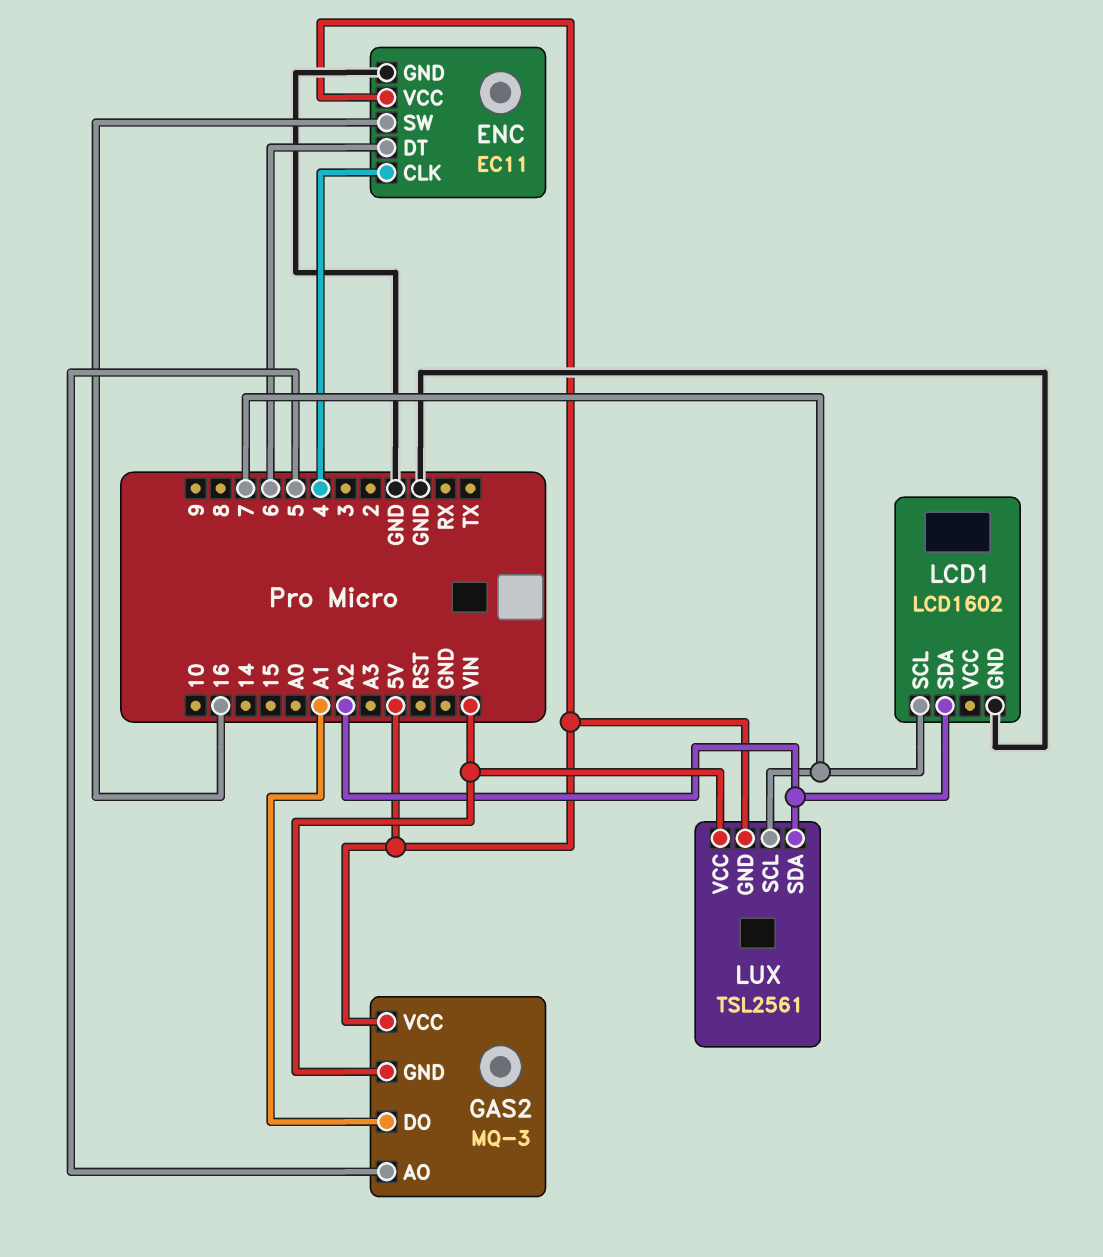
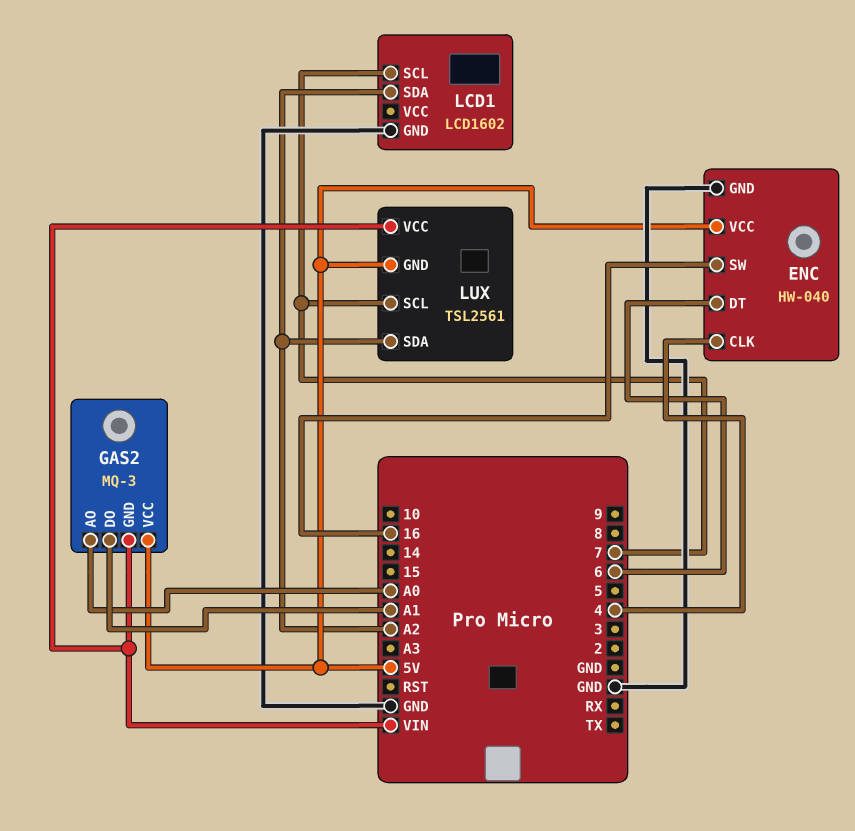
ENC: EC11 -> HW-040
GAS2 pin AO: 5 -> A0

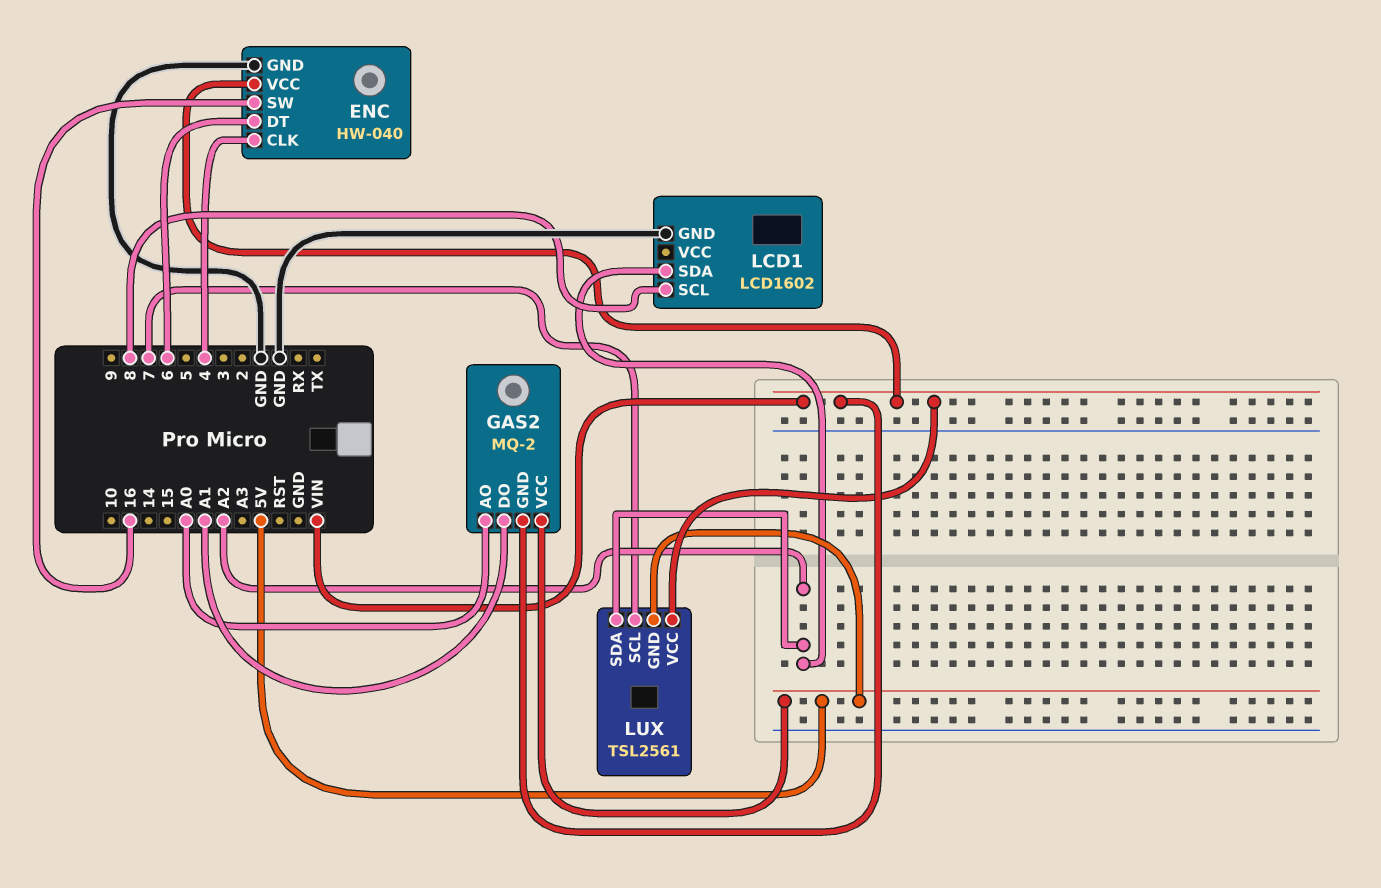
ENC pin VCC: 5V -> VIN
GAS2: MQ-3 -> MQ-2
LCD1 pin SCL: 7 -> 8

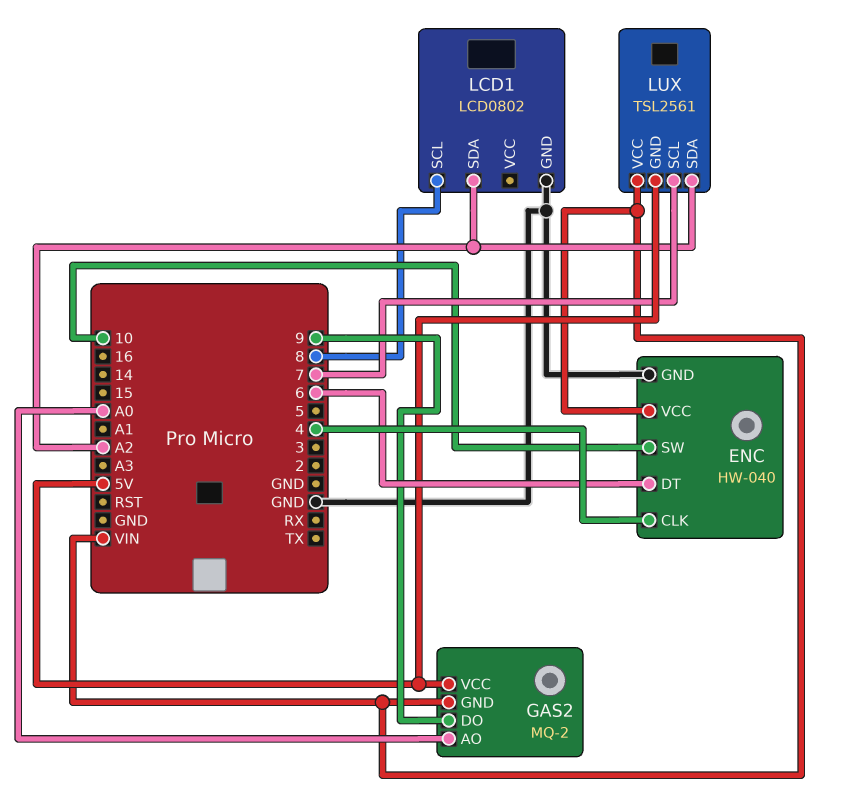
ENC pin SW: 16 -> 10
GAS2 pin DO: A1 -> 9
LCD1: LCD1602 -> LCD0802

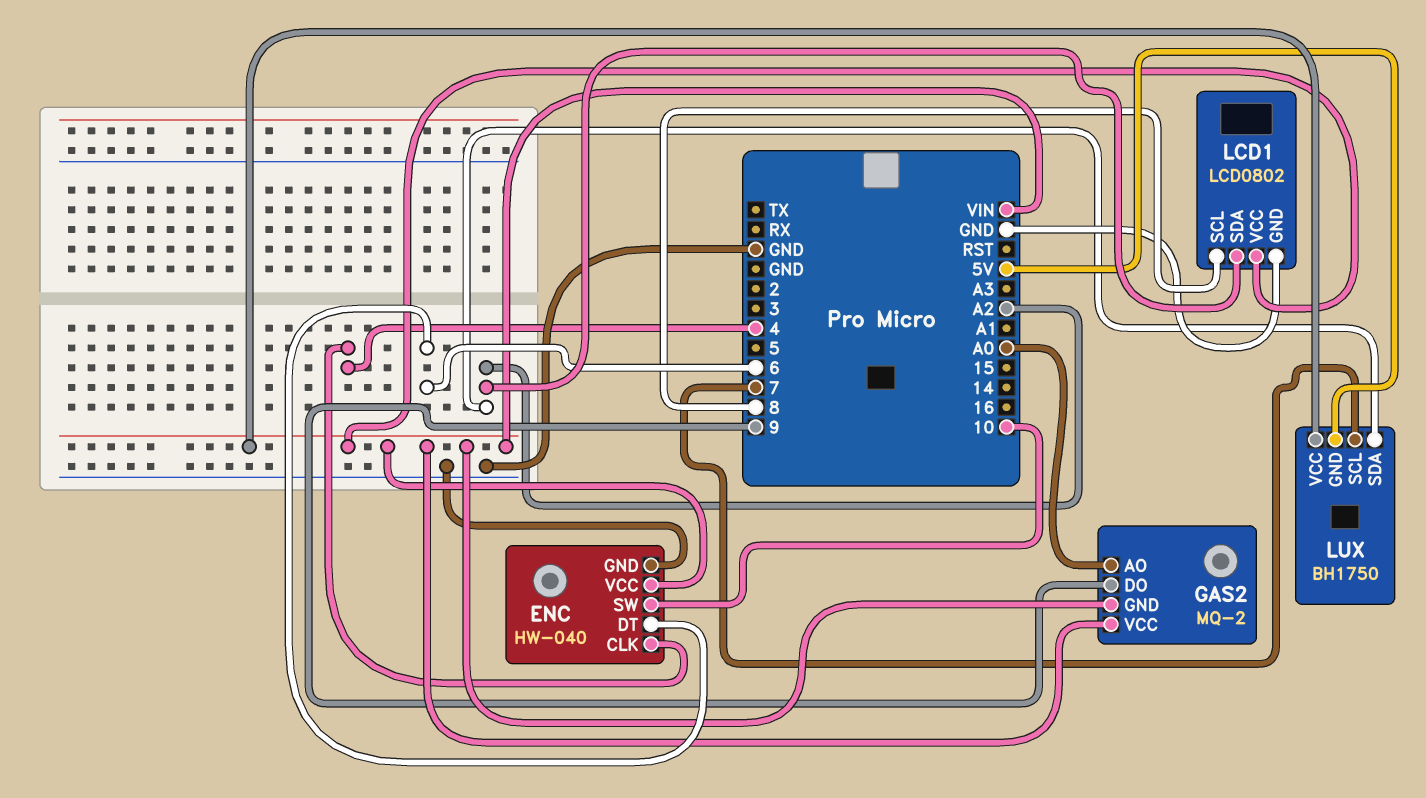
GAS2 pin VCC: 5V -> VIN
LCD1 pin VCC: none -> VIN
LUX: TSL2561 -> BH1750

